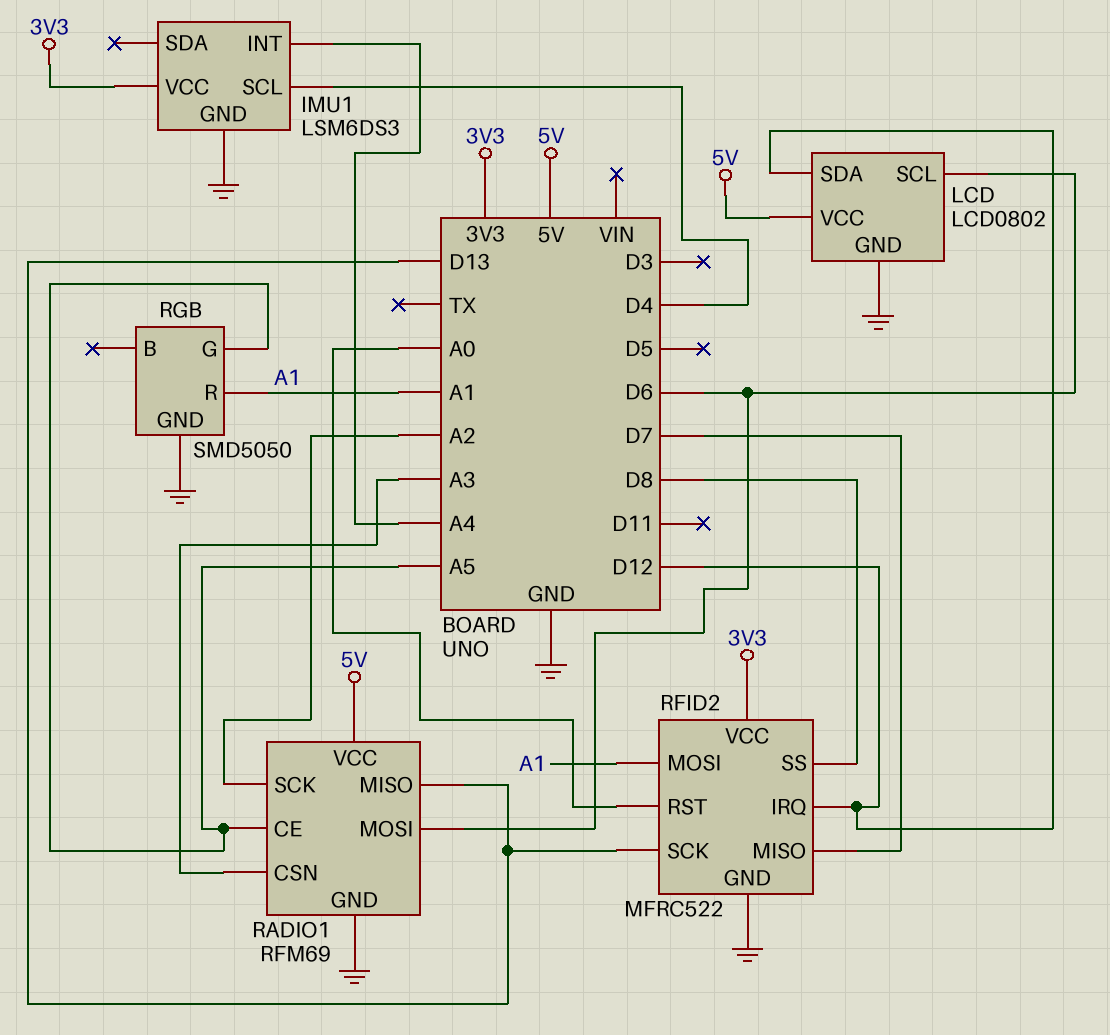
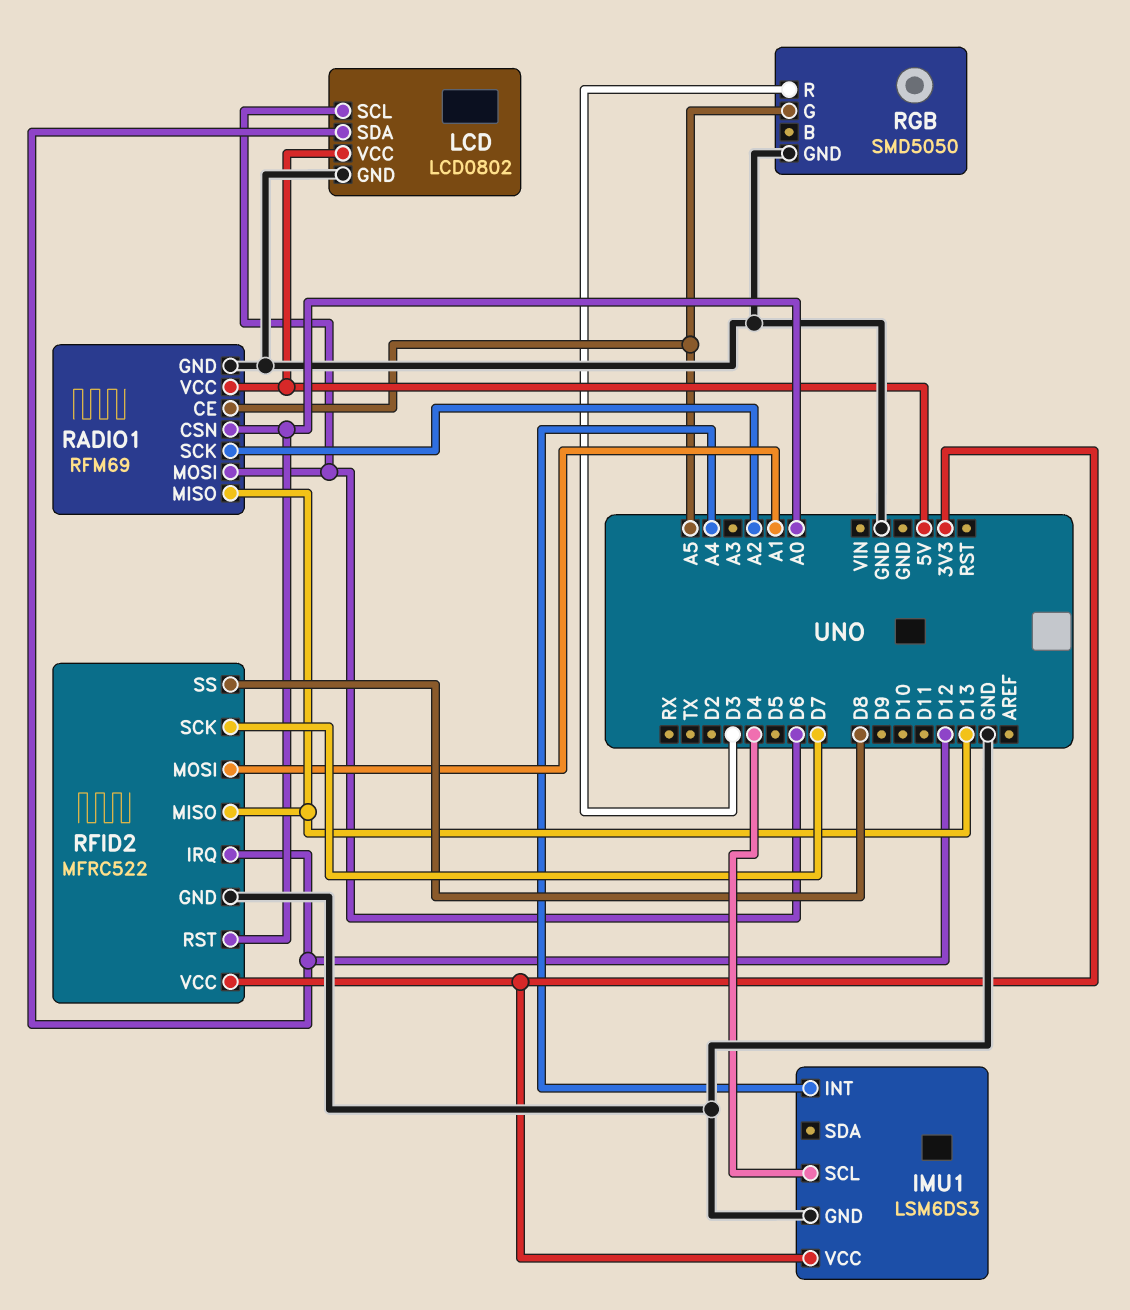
RADIO1 pin CSN: A3 -> A0
RFID2 pin MISO: D7 -> D13
RFID2 pin SCK: D13 -> D7
RGB pin R: A1 -> D3

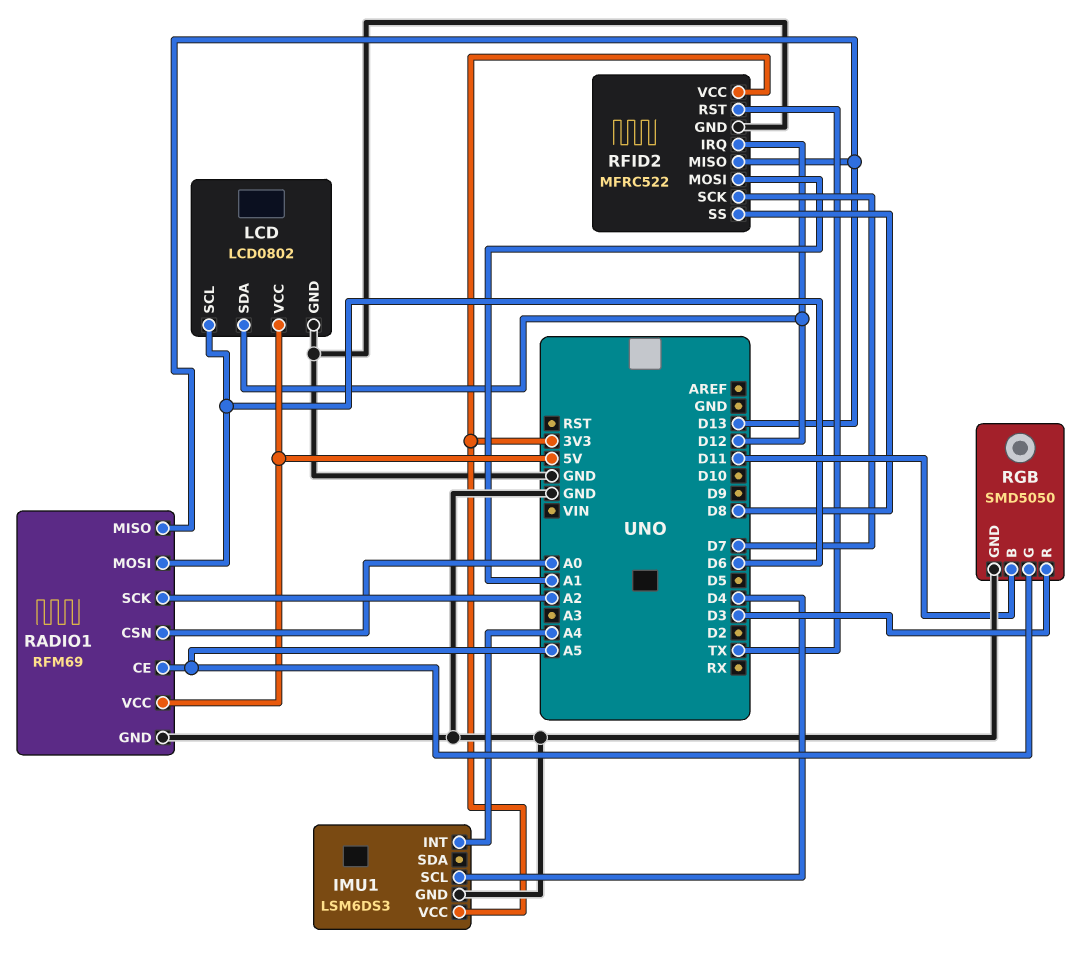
RFID2 pin RST: A0 -> TX
RGB pin B: none -> D11

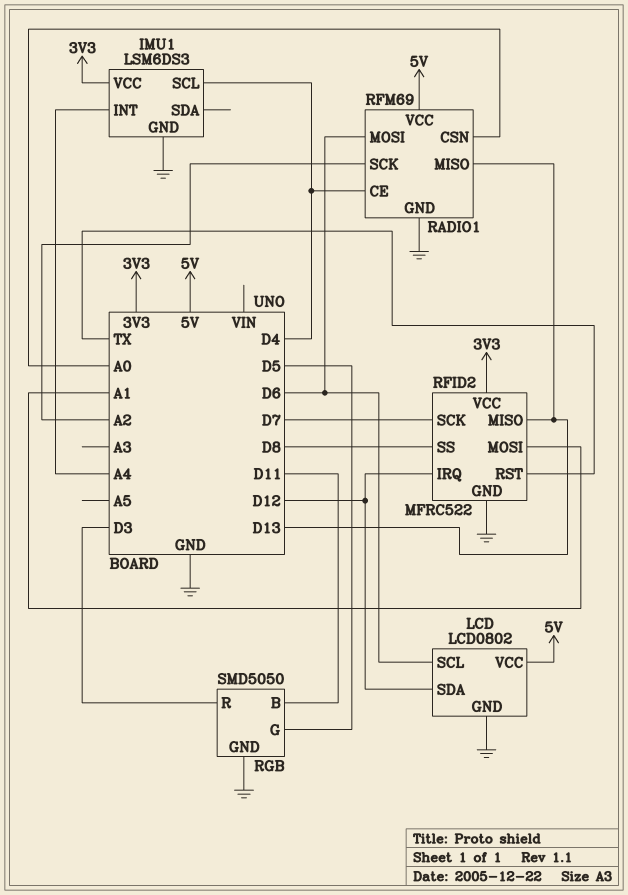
RADIO1 pin CE: A5 -> D4
RGB pin G: A5 -> D5

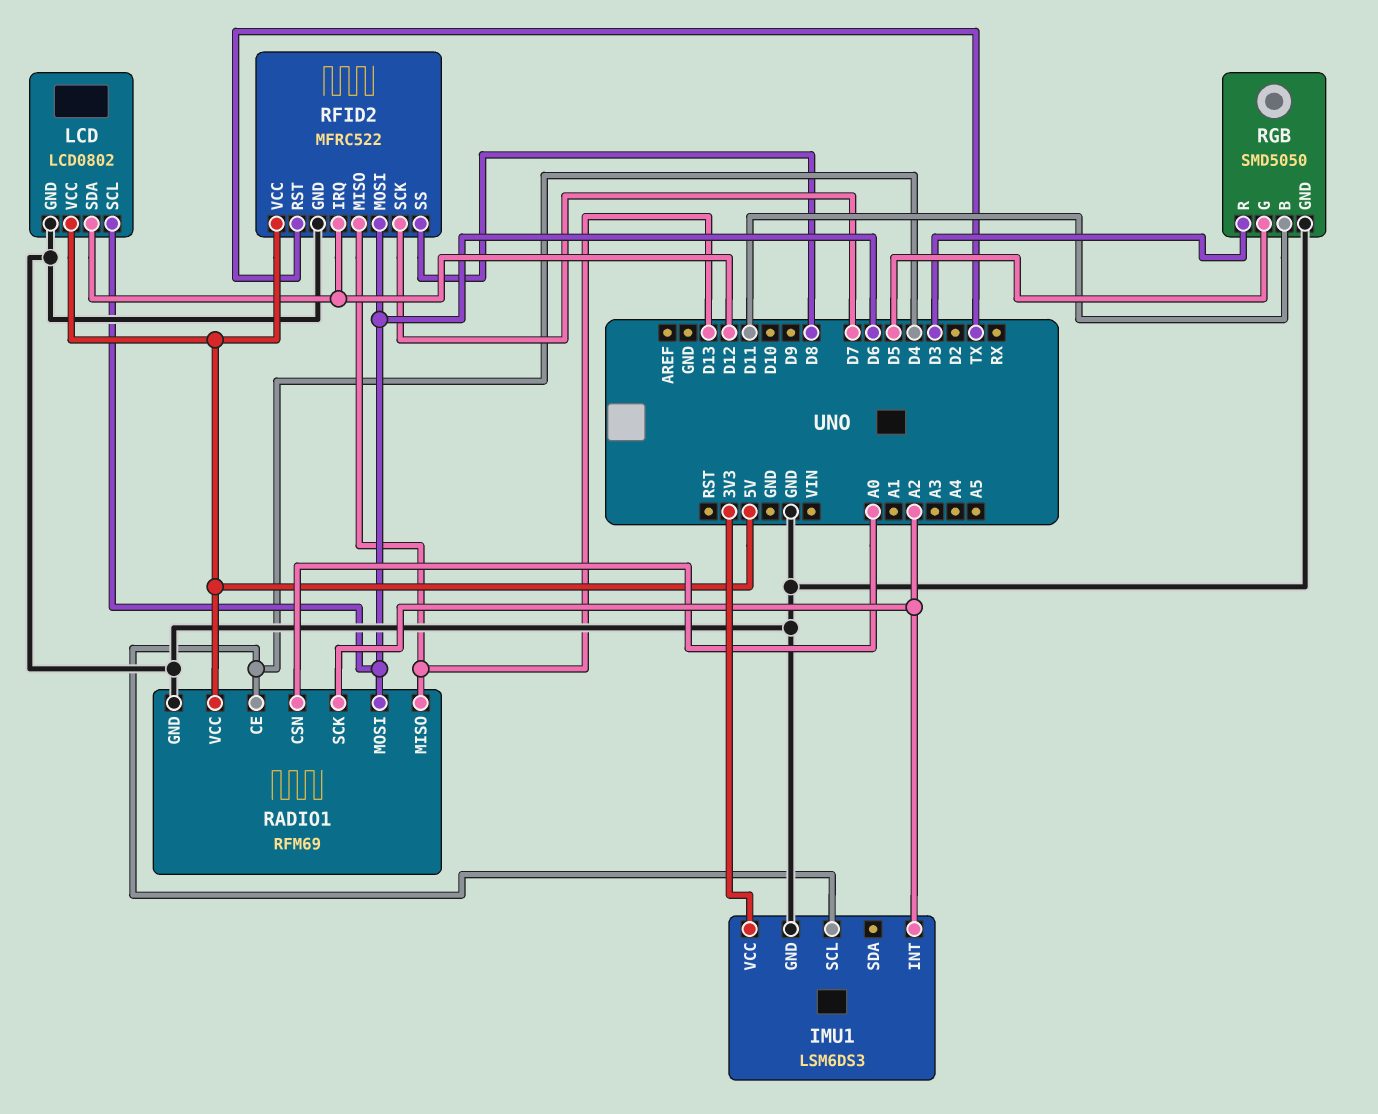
IMU1 pin INT: A4 -> A2
RFID2 pin MOSI: A1 -> D6
RFID2 pin VCC: 3V3 -> 5V

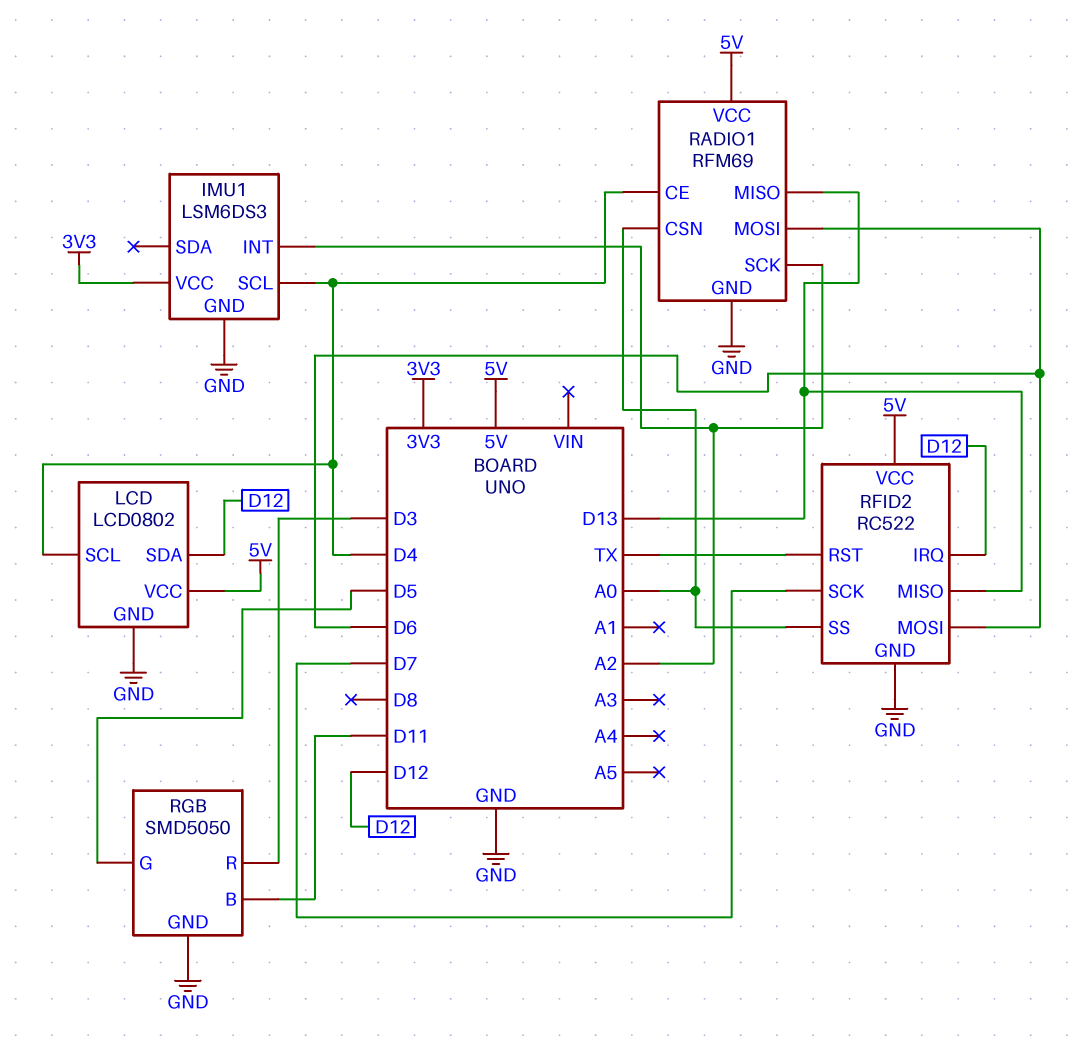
LCD pin SCL: D6 -> D4
RFID2: MFRC522 -> RC522
RFID2 pin SS: D8 -> A0

